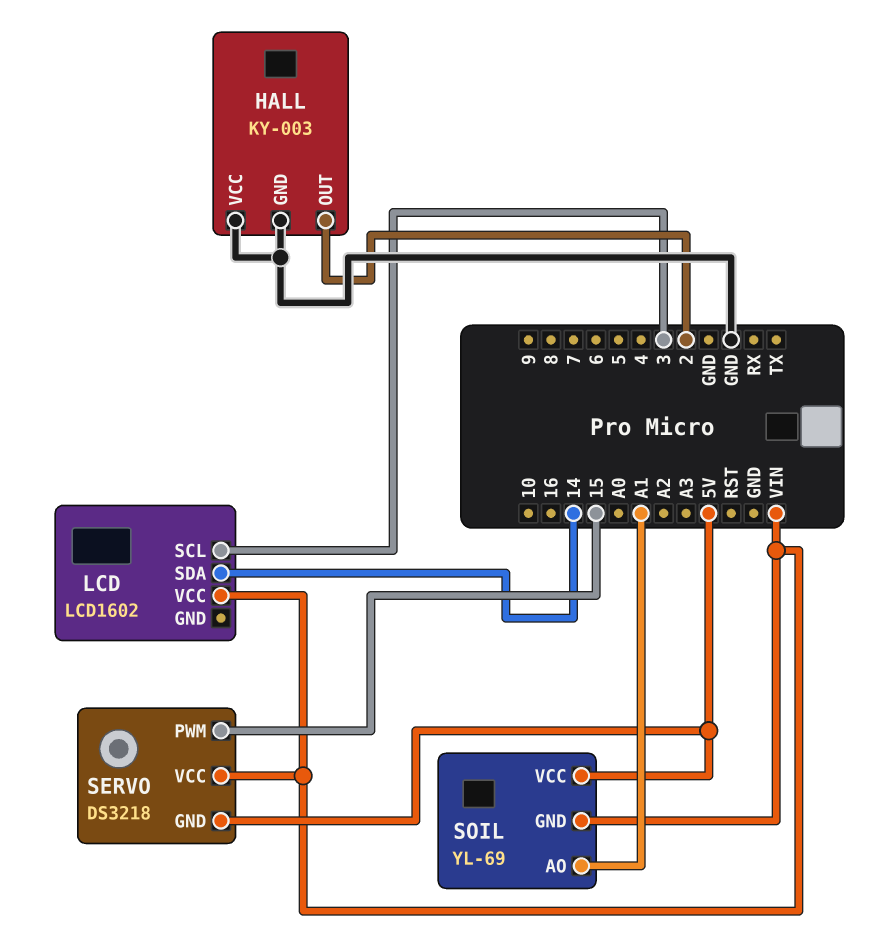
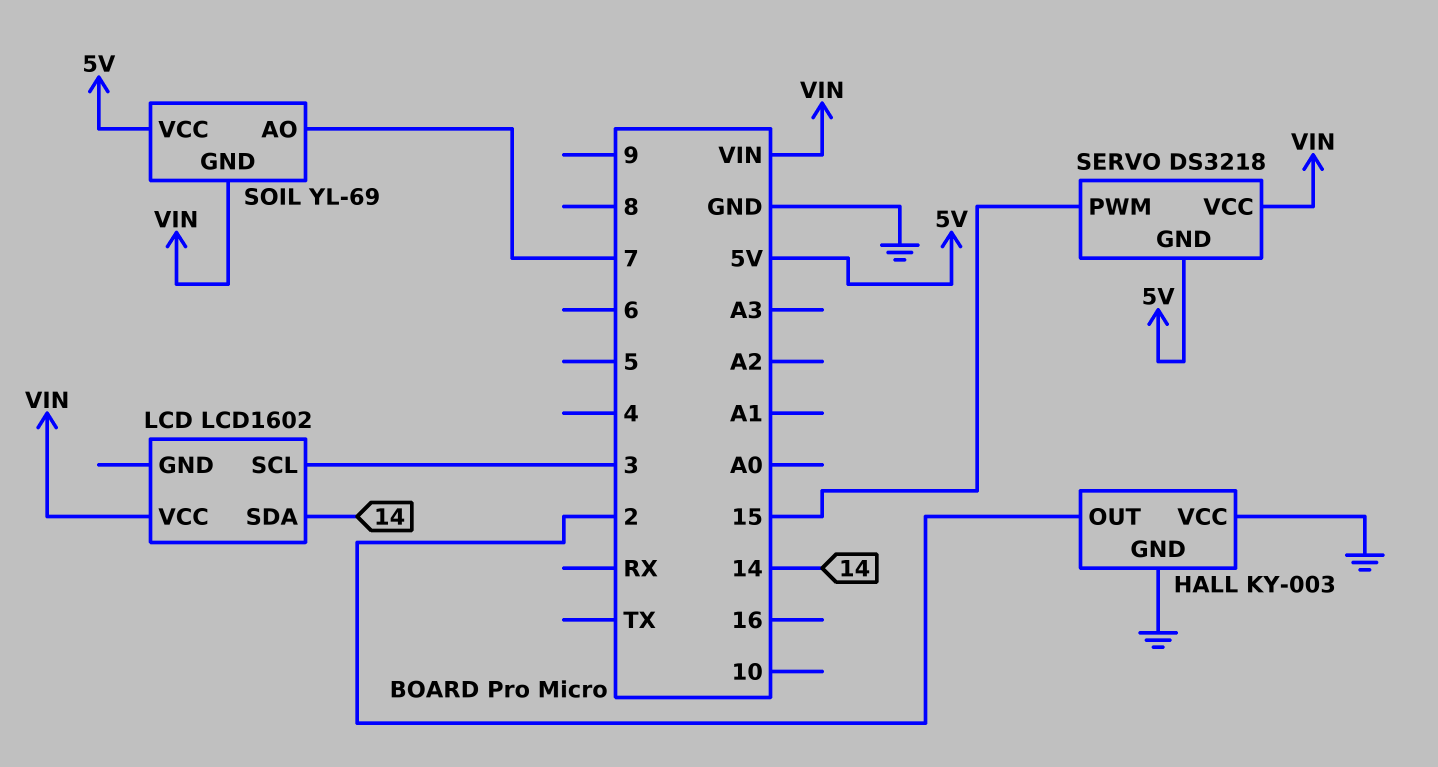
SOIL pin AO: A1 -> 7

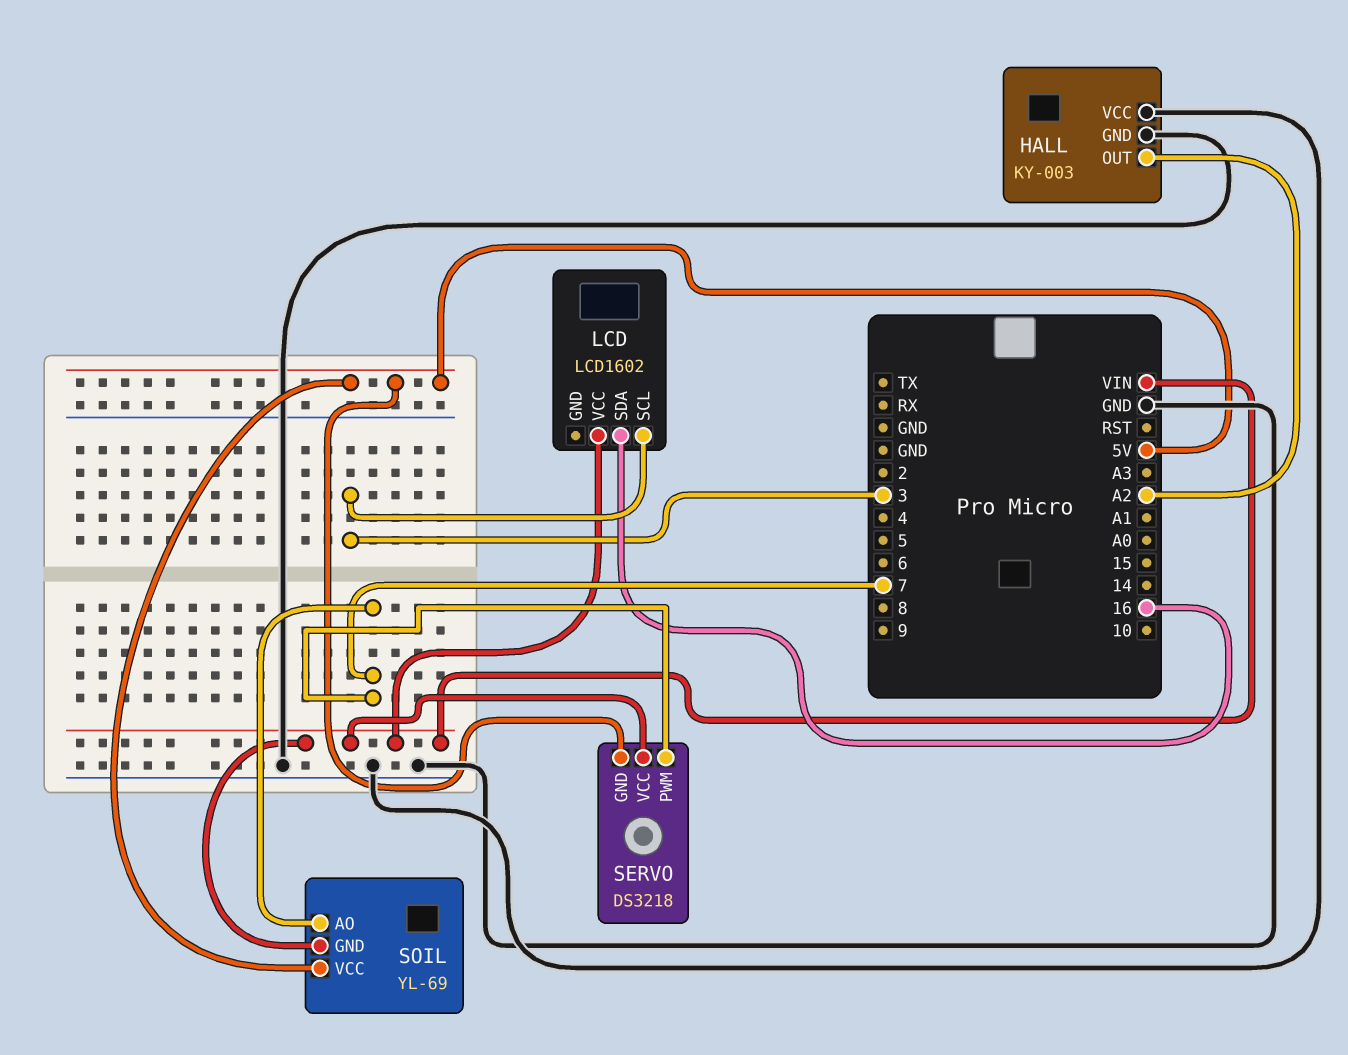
HALL pin OUT: 2 -> A2
LCD pin SDA: 14 -> 16
SERVO pin PWM: 15 -> 7

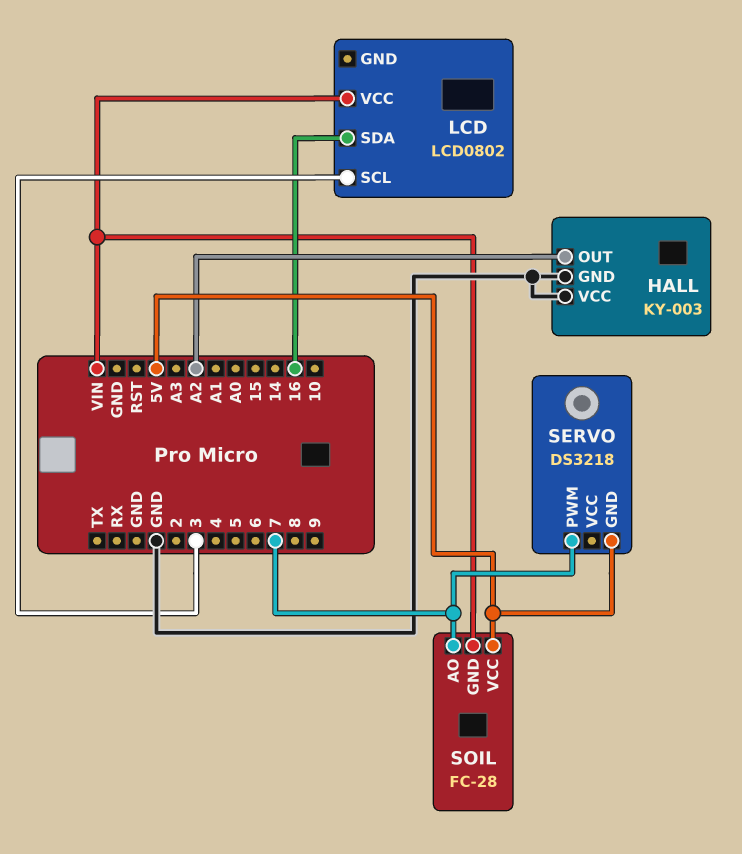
LCD: LCD1602 -> LCD0802
SERVO pin VCC: VIN -> none
SOIL: YL-69 -> FC-28

